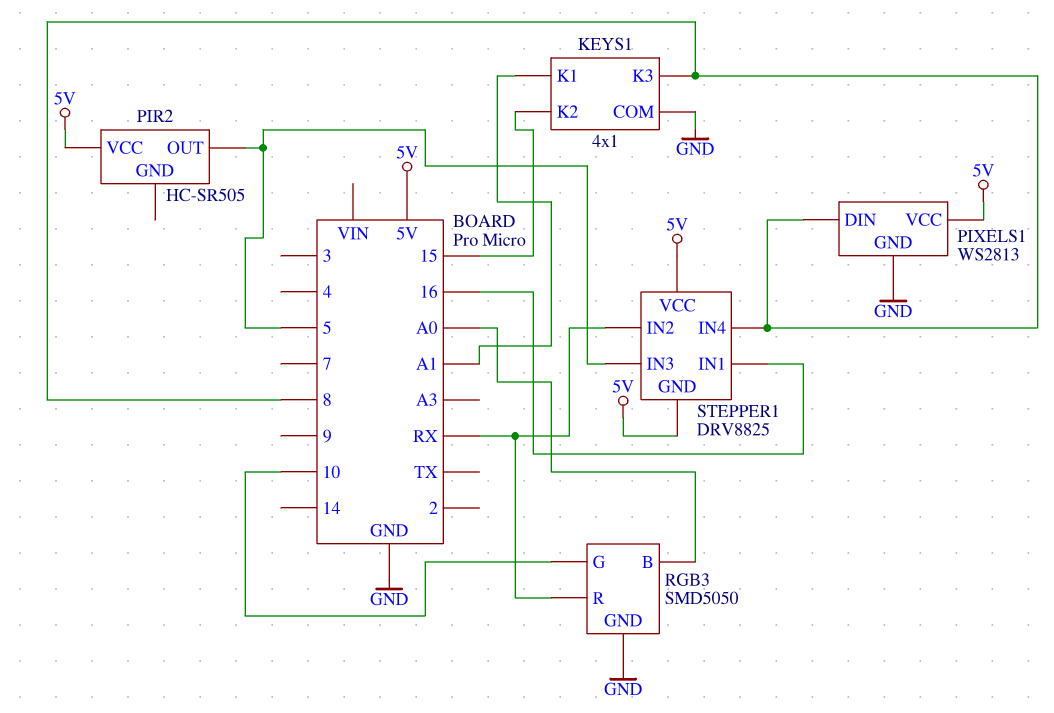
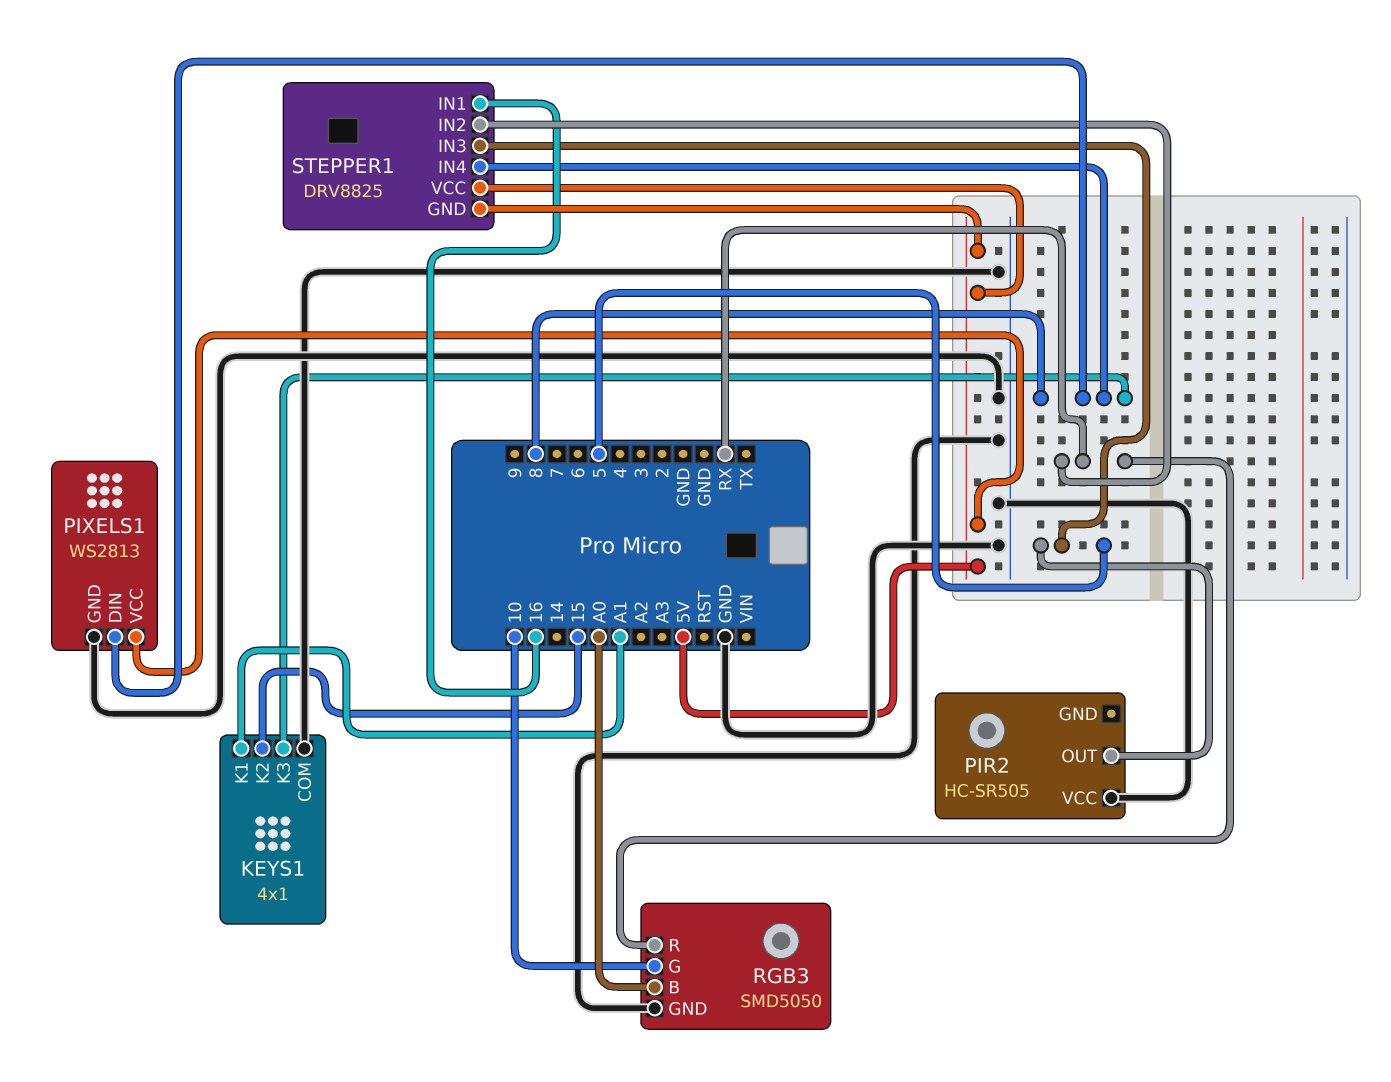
PIR2 pin VCC: 5V -> GND

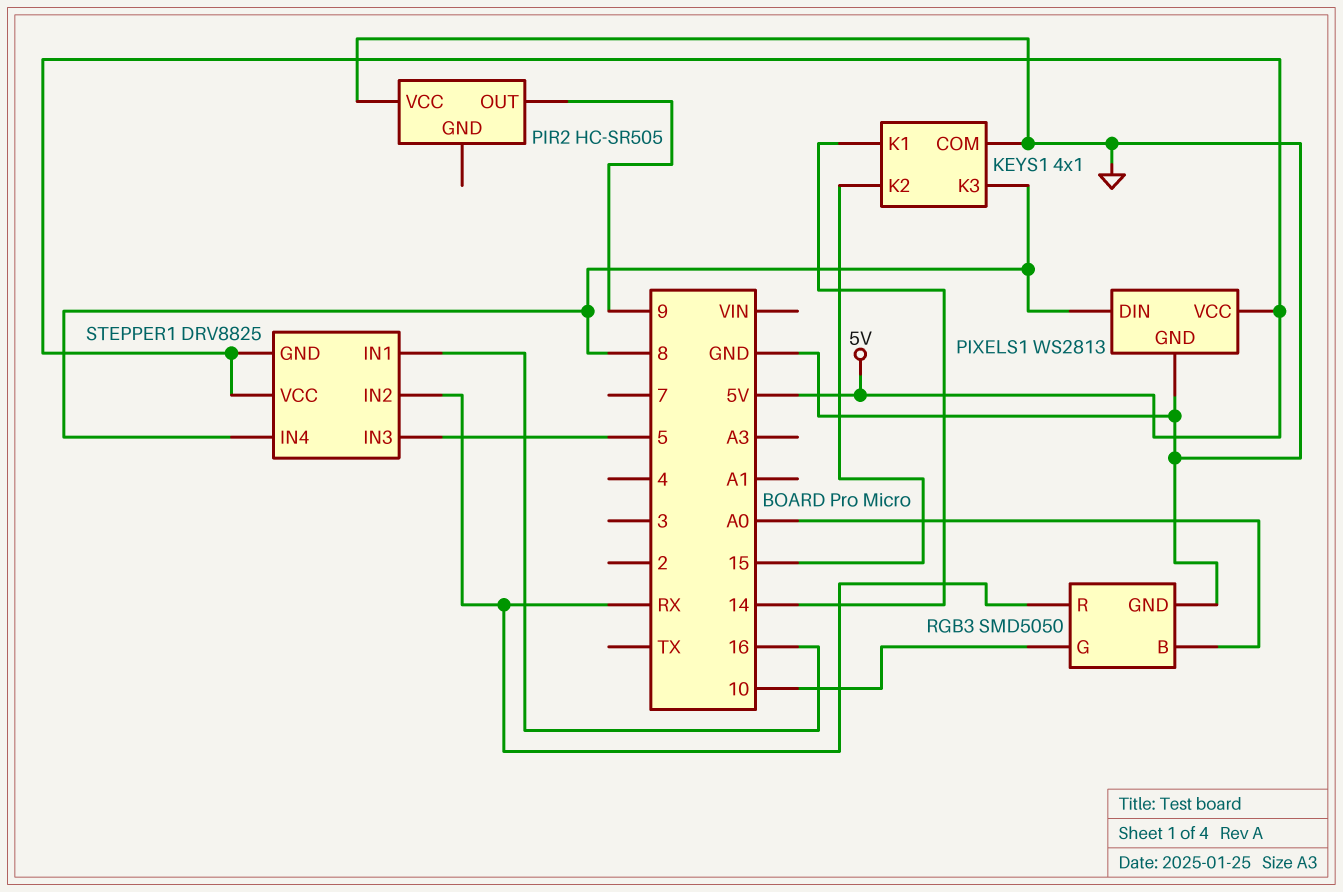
KEYS1 pin K1: A1 -> 14
PIR2 pin OUT: 5 -> 9

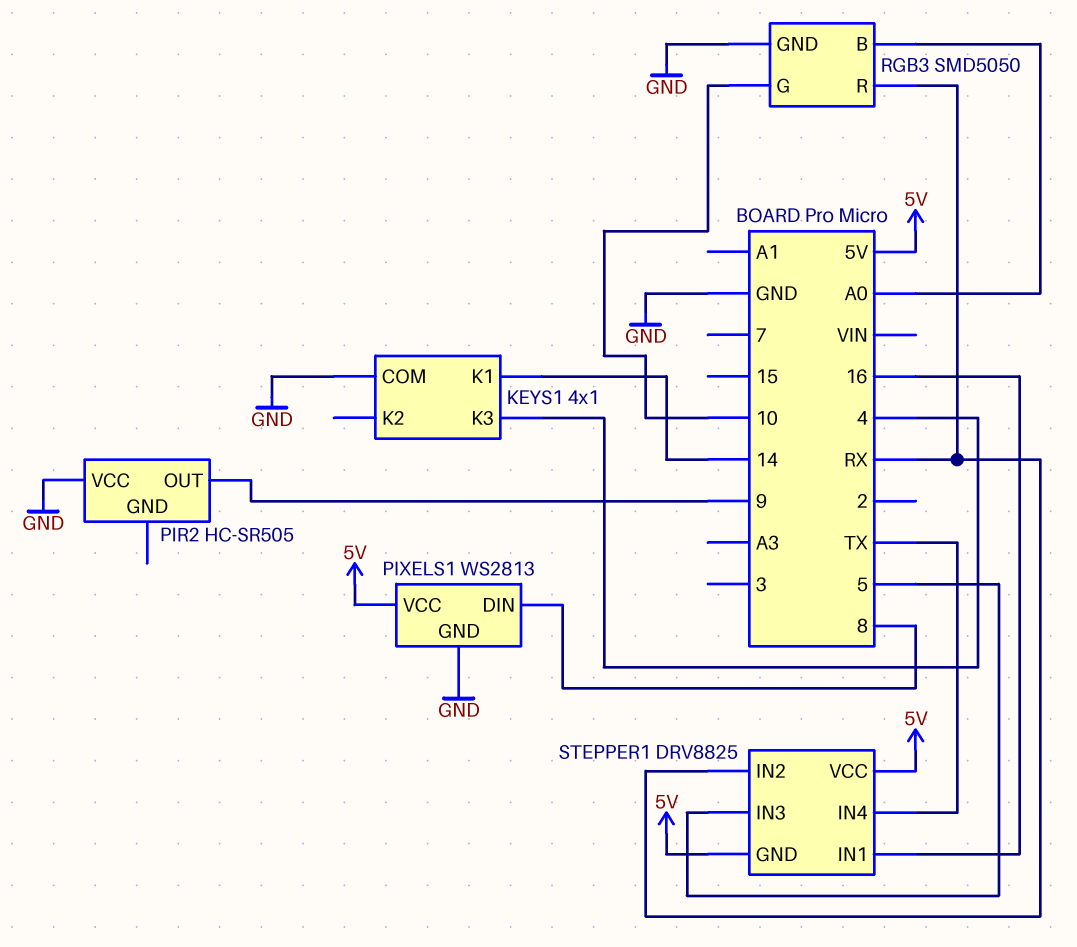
KEYS1 pin K2: 15 -> none
KEYS1 pin K3: 8 -> 4
STEPPER1 pin IN4: 8 -> TX

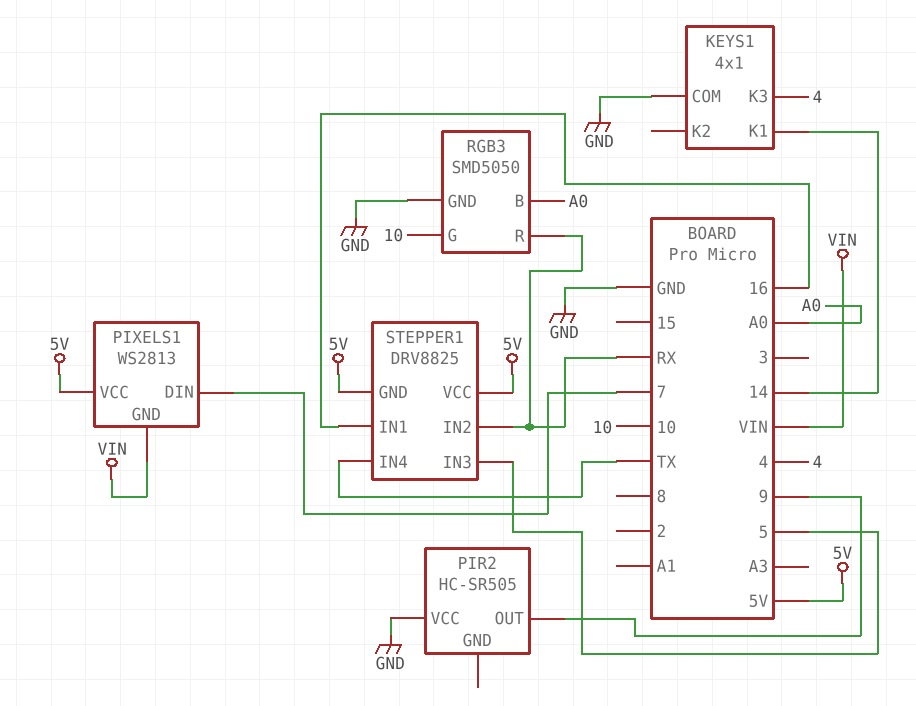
PIXELS1 pin DIN: 8 -> 7
PIXELS1 pin GND: GND -> VIN

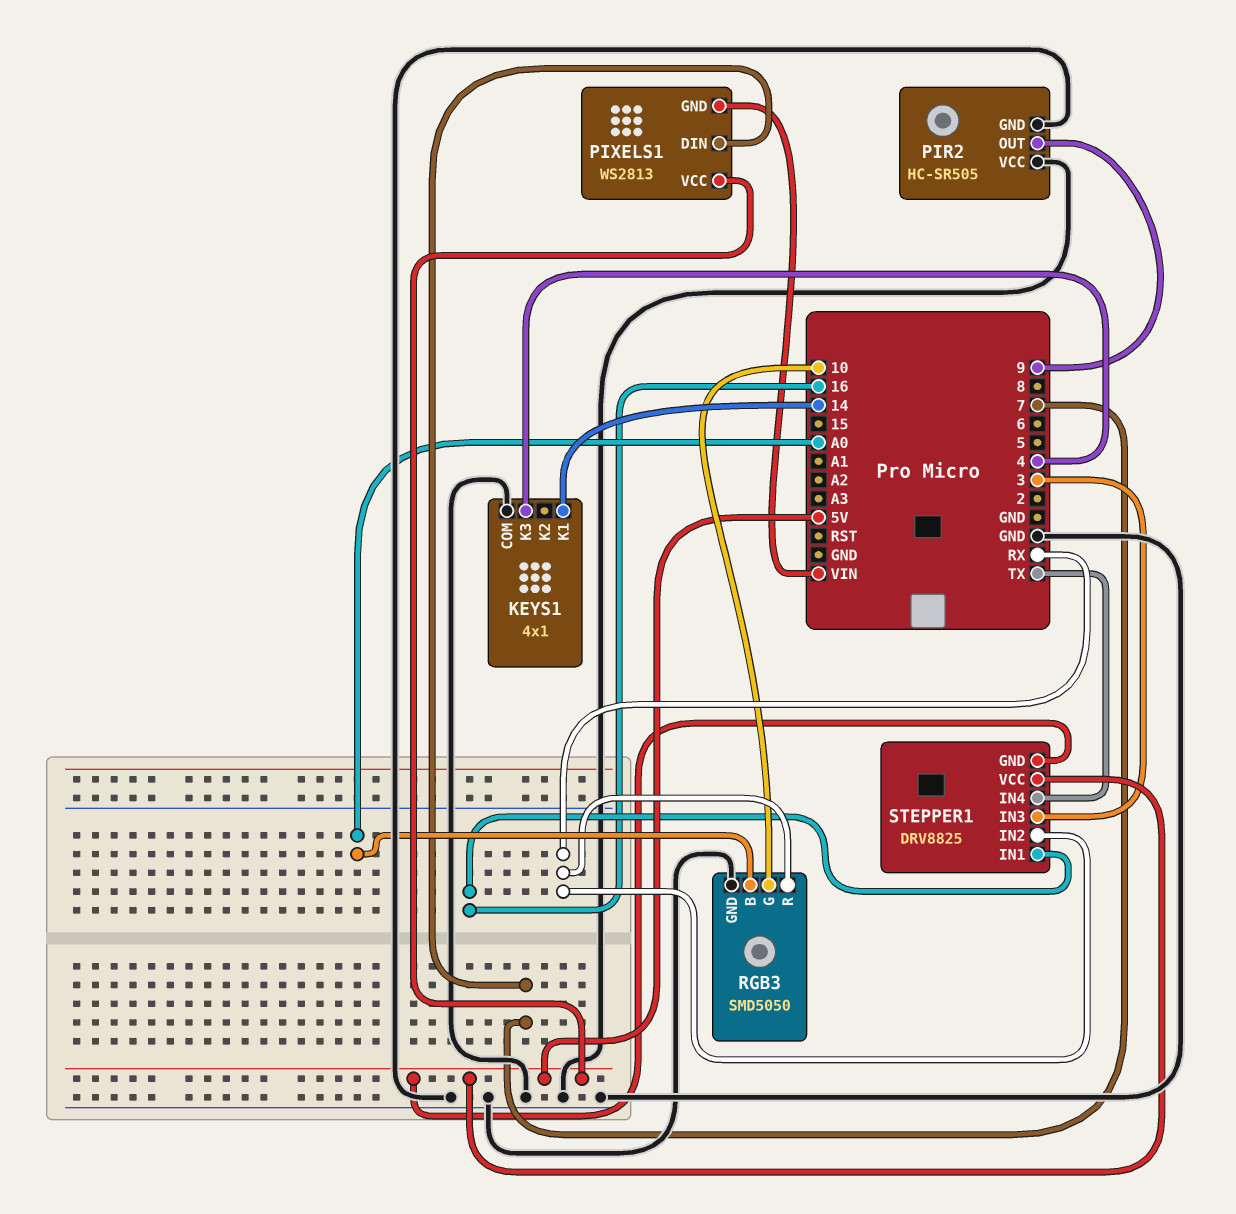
PIR2 pin GND: none -> GND
STEPPER1 pin IN3: 5 -> 3

